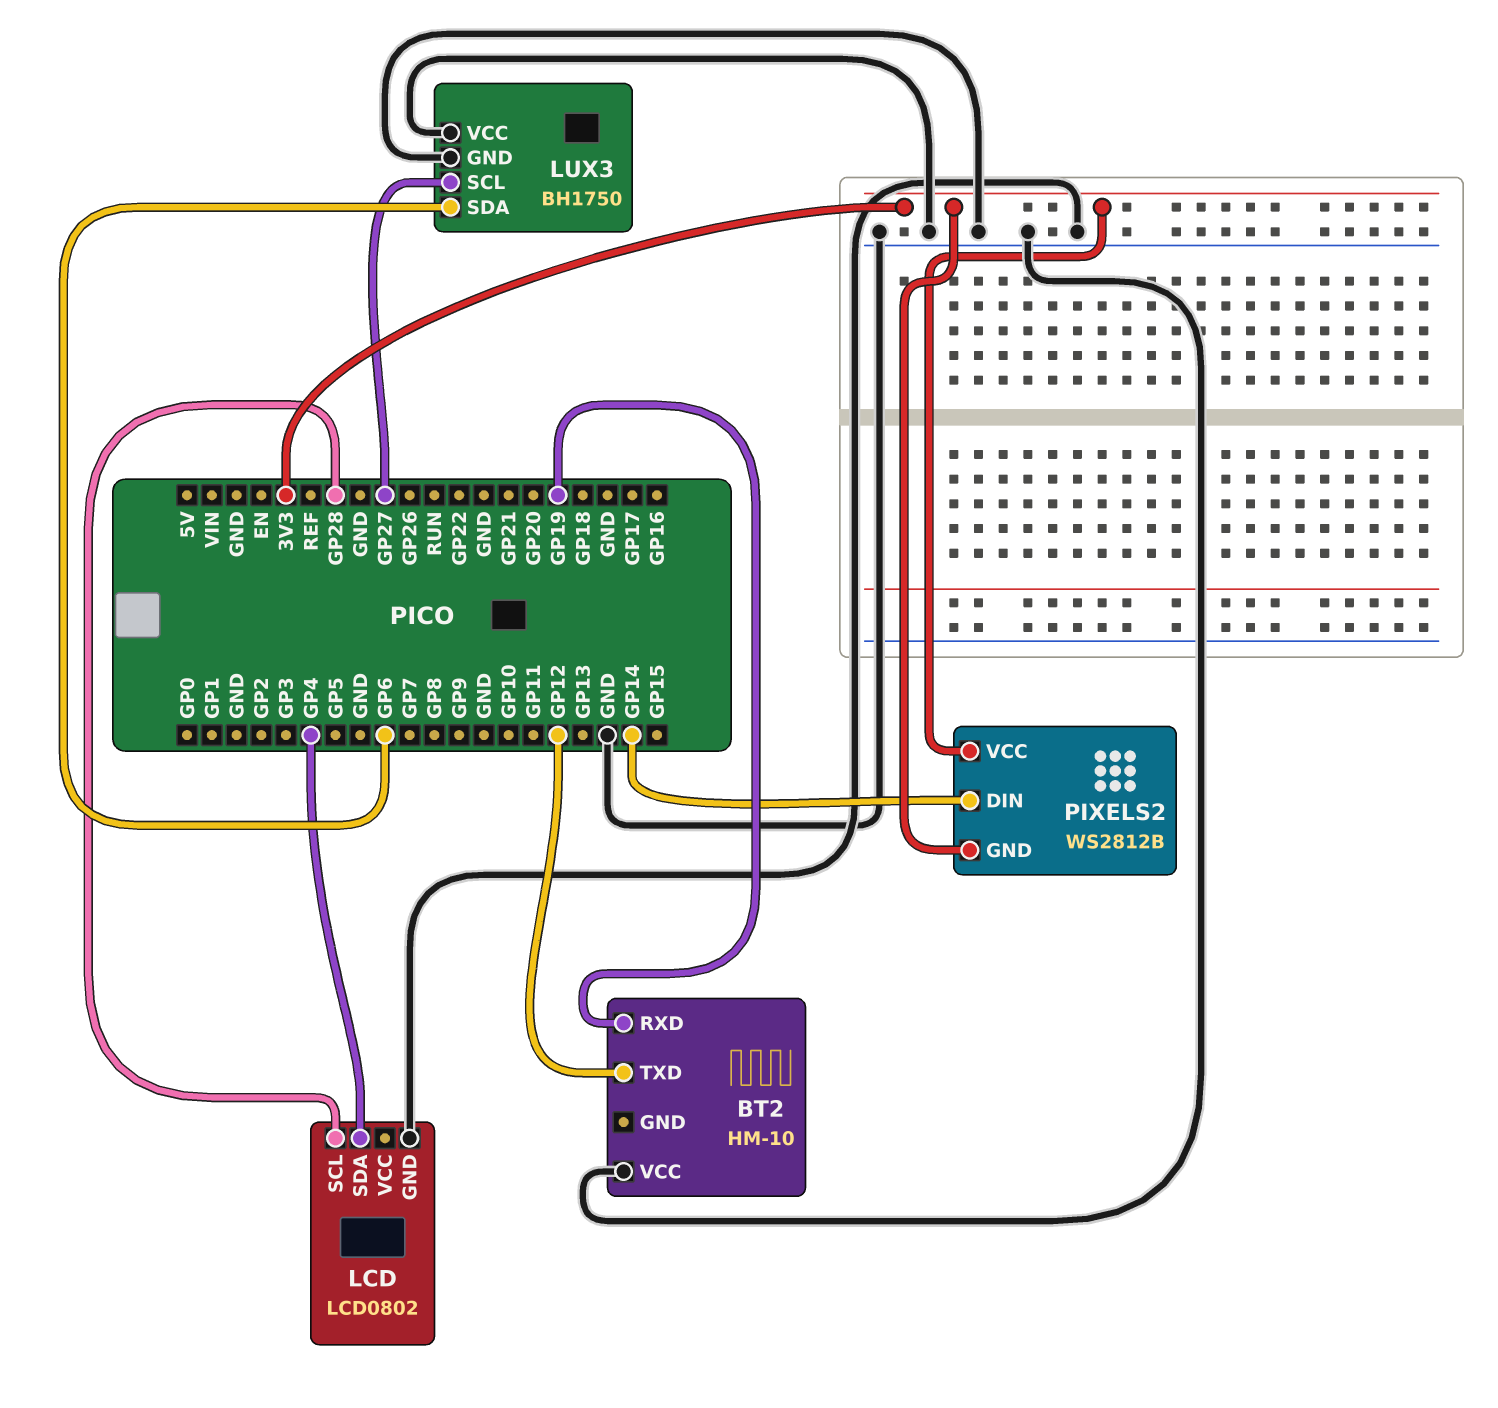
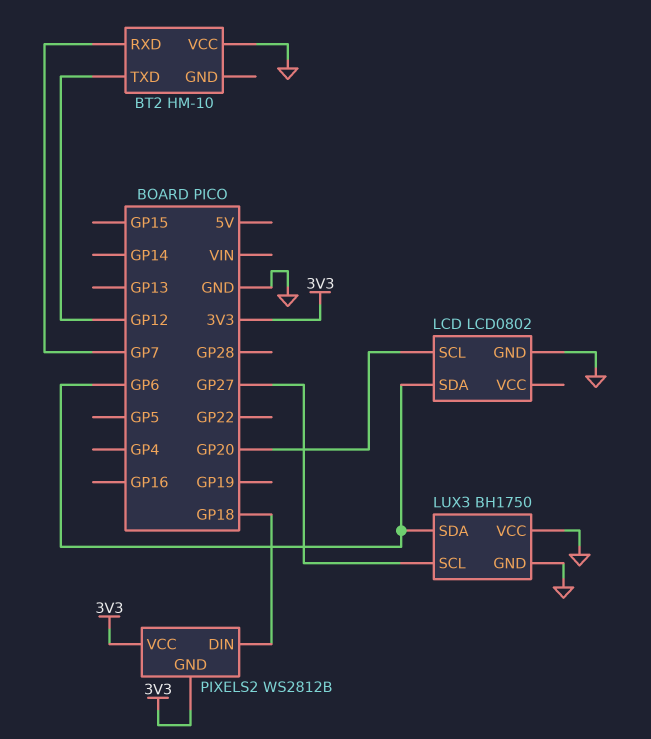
BT2 pin RXD: GP19 -> GP7
LCD pin SCL: GP28 -> GP20
LCD pin SDA: GP4 -> GP6
PIXELS2 pin DIN: GP14 -> GP18

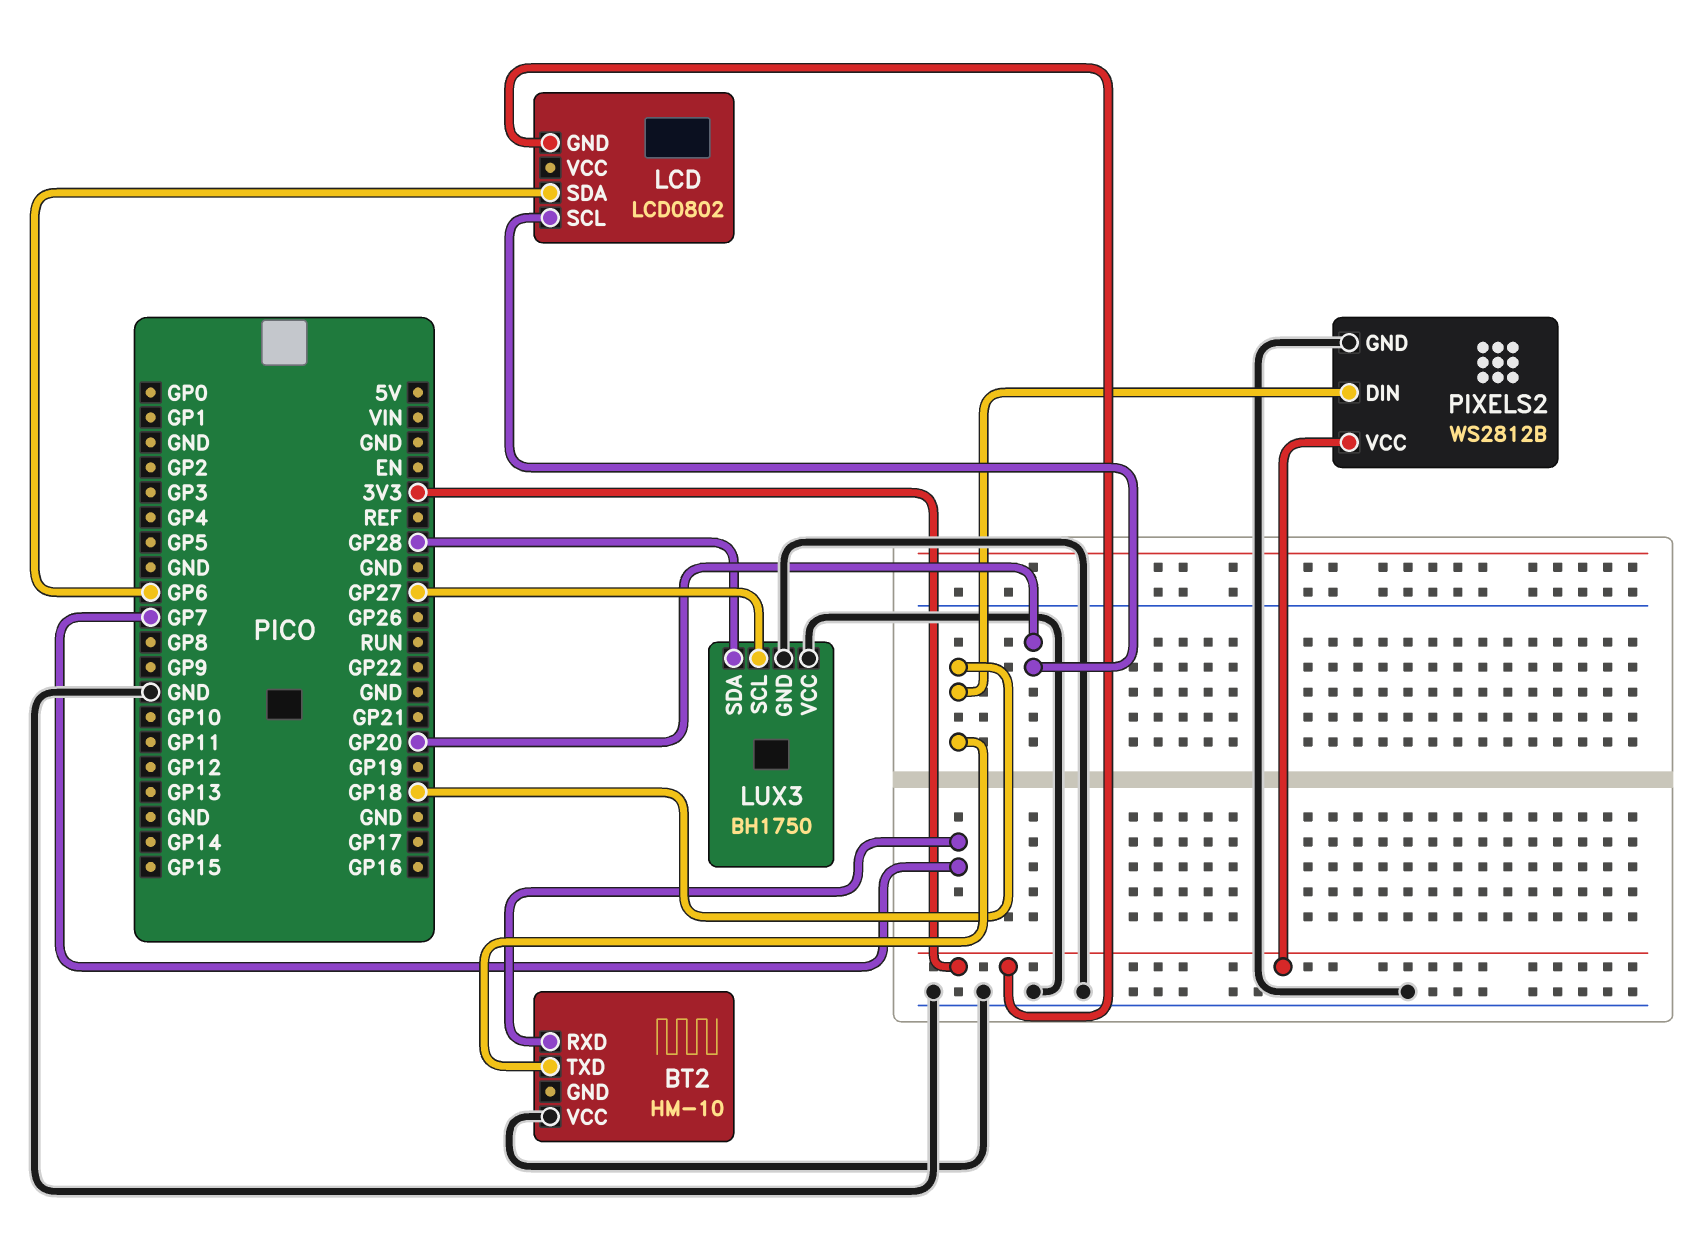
BT2 pin TXD: GP12 -> GP18
LCD pin GND: GND -> 3V3
LUX3 pin SDA: GP6 -> GP28
PIXELS2 pin GND: 3V3 -> GND

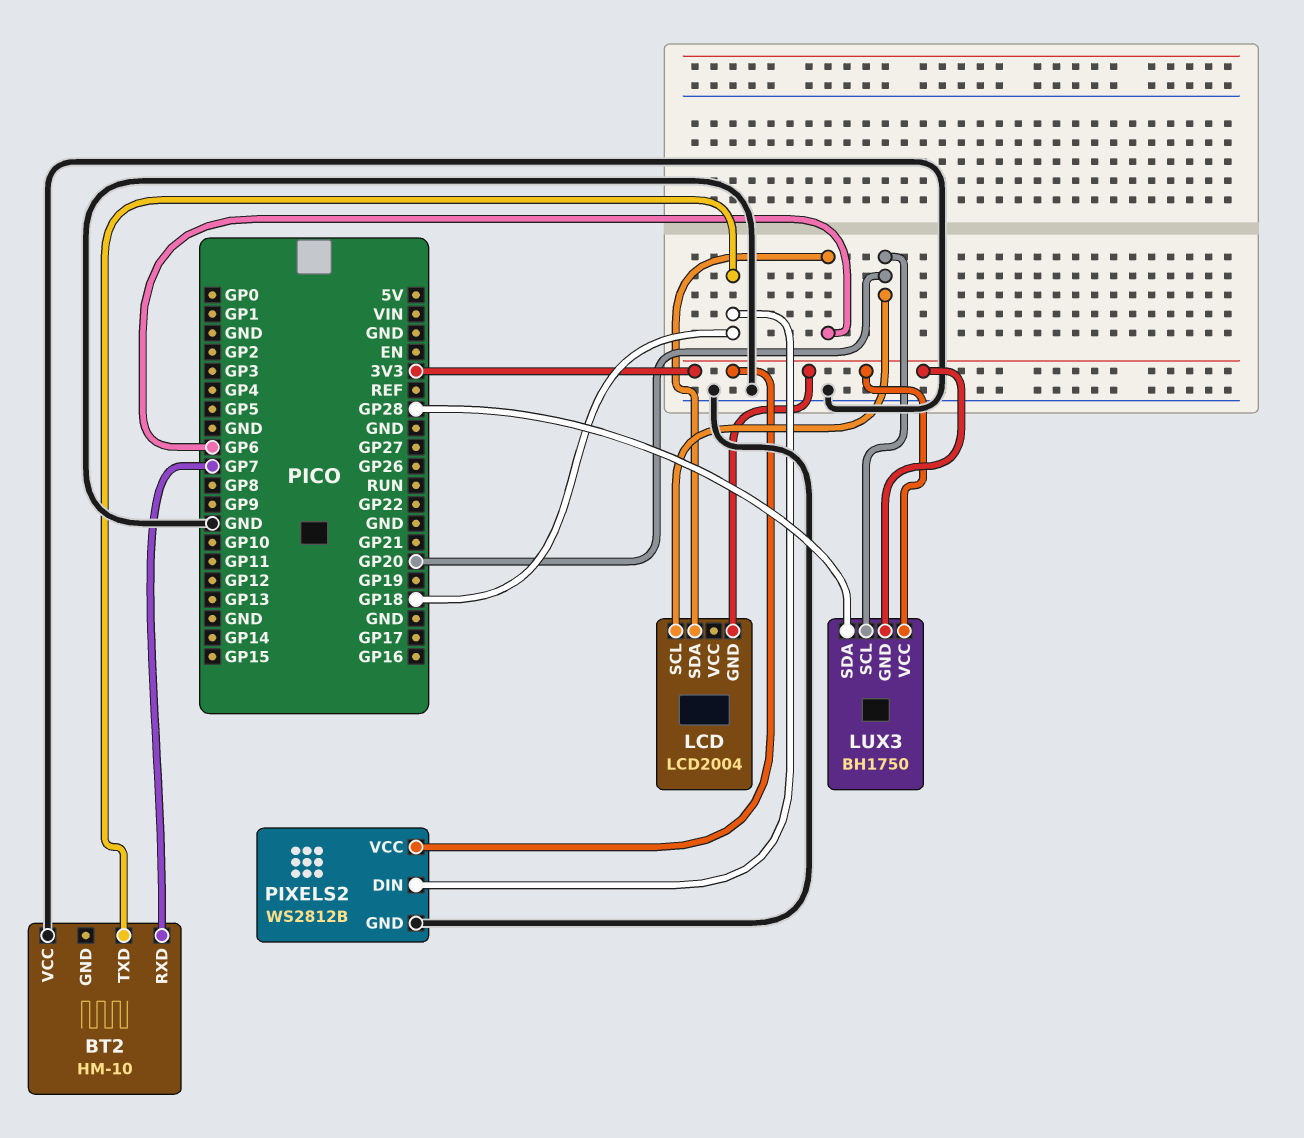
LCD: LCD0802 -> LCD2004
LUX3 pin GND: GND -> 3V3
LUX3 pin SCL: GP27 -> GP20
LUX3 pin VCC: GND -> 3V3

